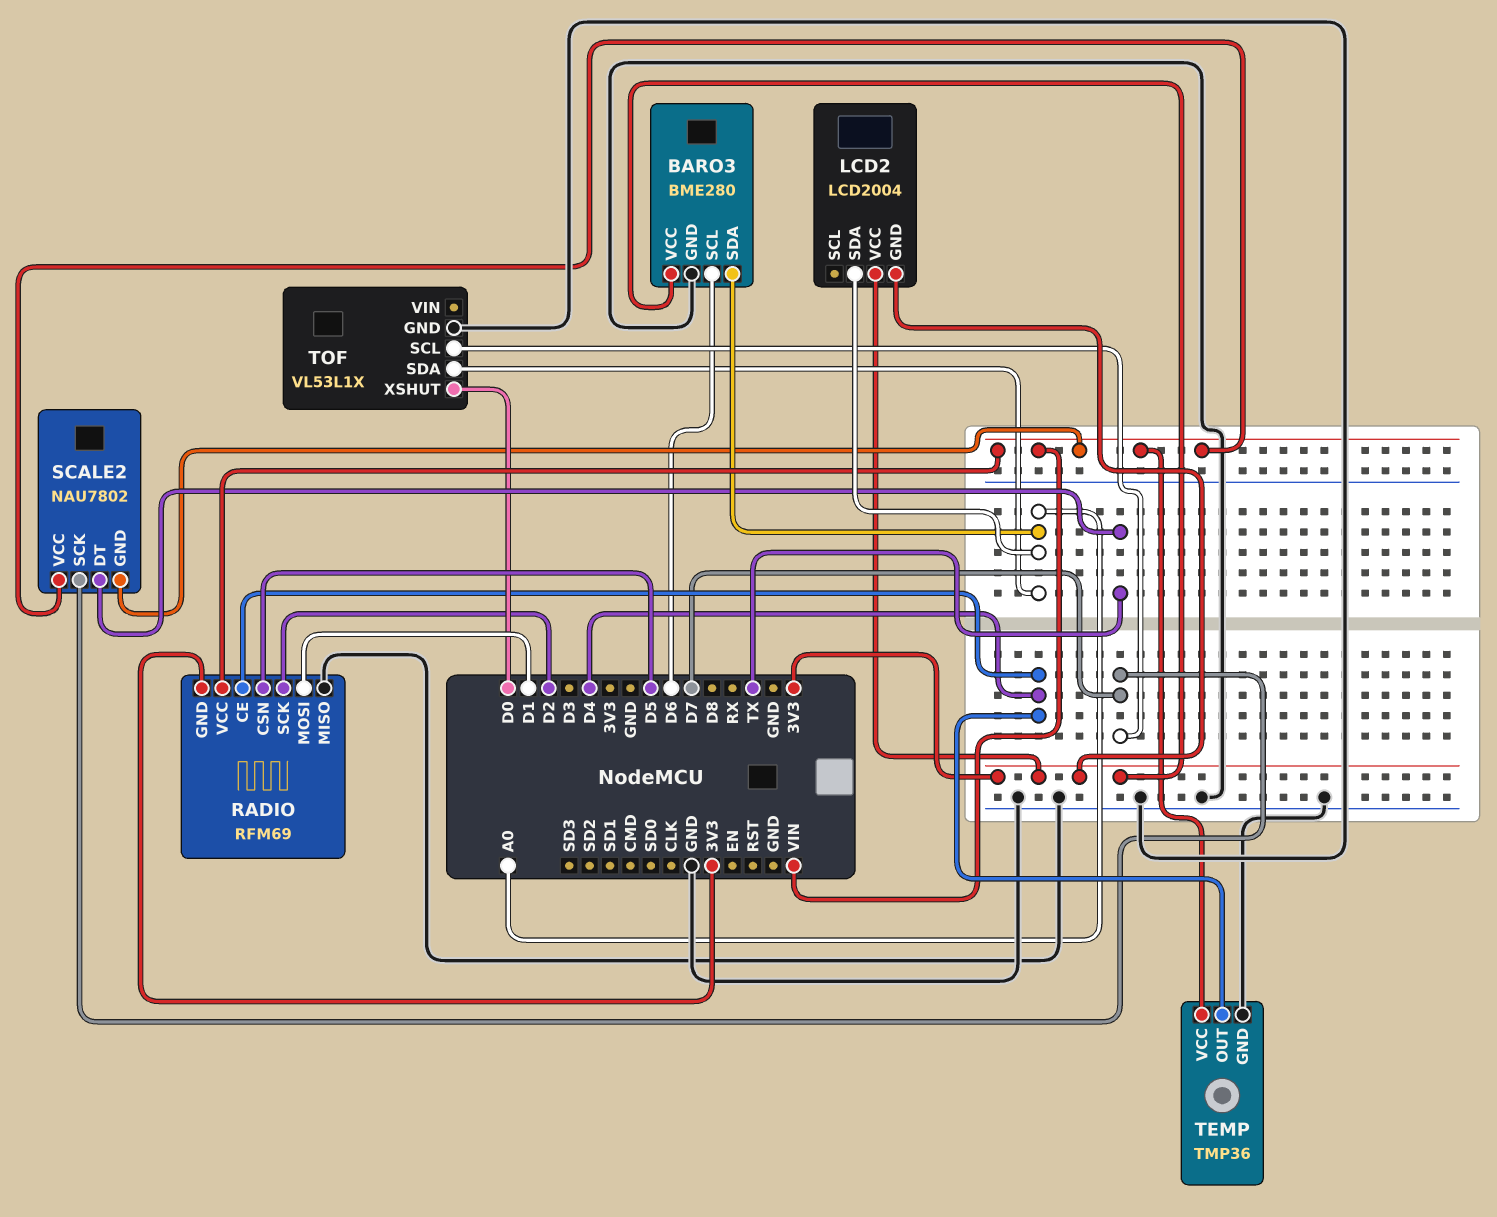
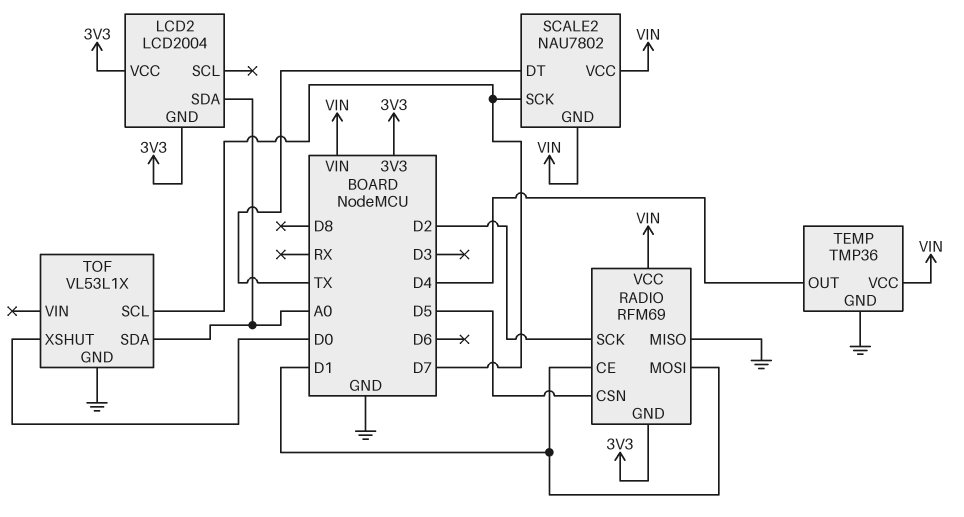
BARO3: BME280 -> none
BARO3 pin GND: GND -> none
BARO3 pin SCL: D6 -> none
BARO3 pin SDA: A0 -> none
BARO3 pin VCC: 3V3 -> none
RADIO pin CE: D4 -> D1

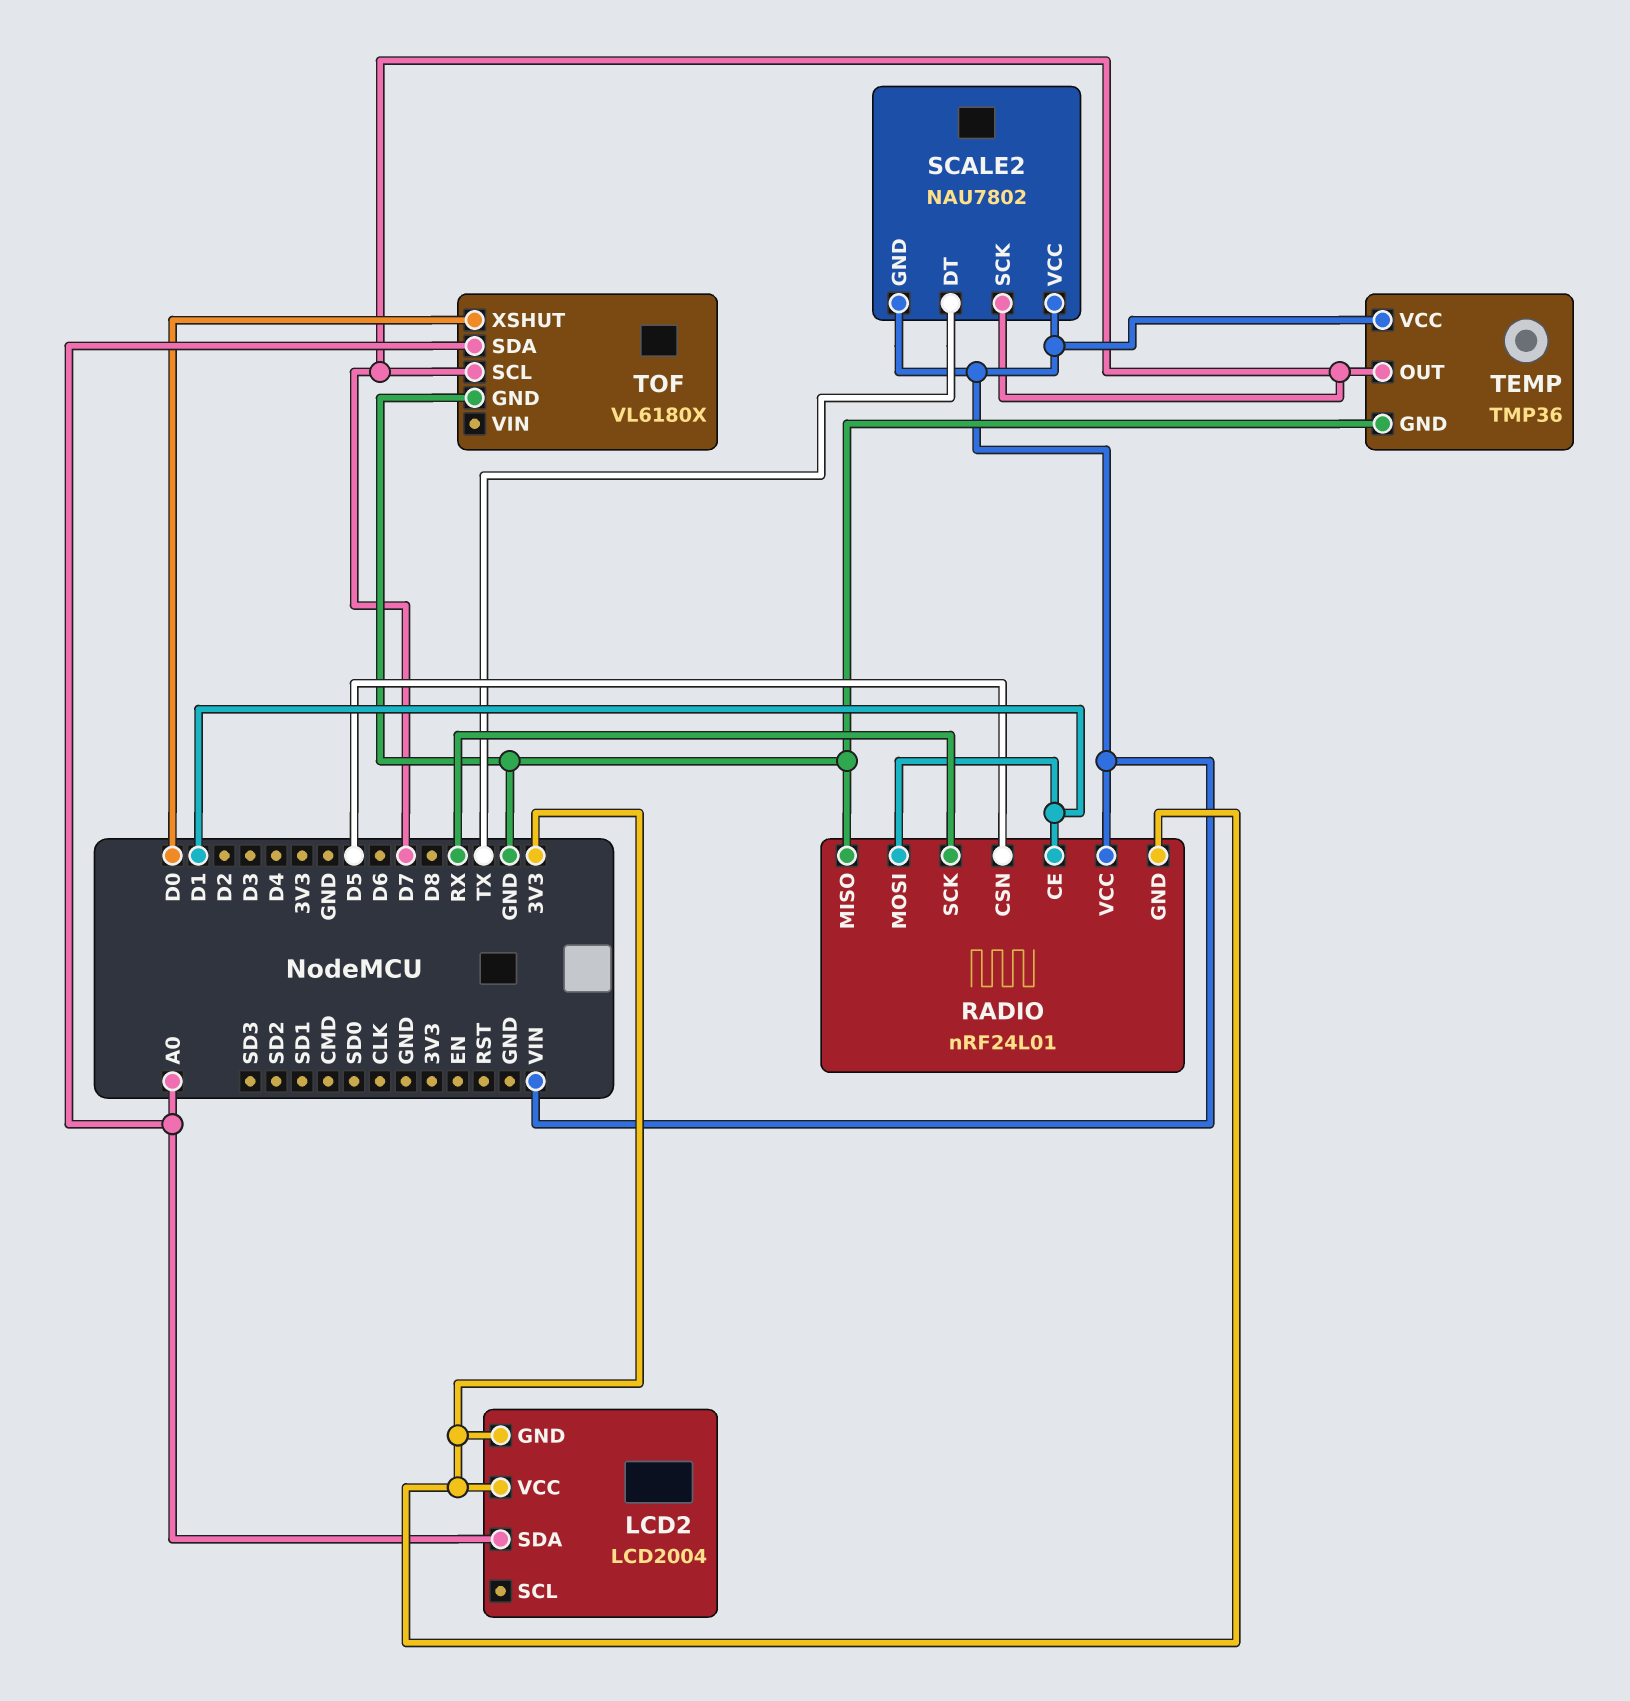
RADIO: RFM69 -> nRF24L01
RADIO pin SCK: D2 -> RX
TEMP pin OUT: D4 -> D7
TOF: VL53L1X -> VL6180X

